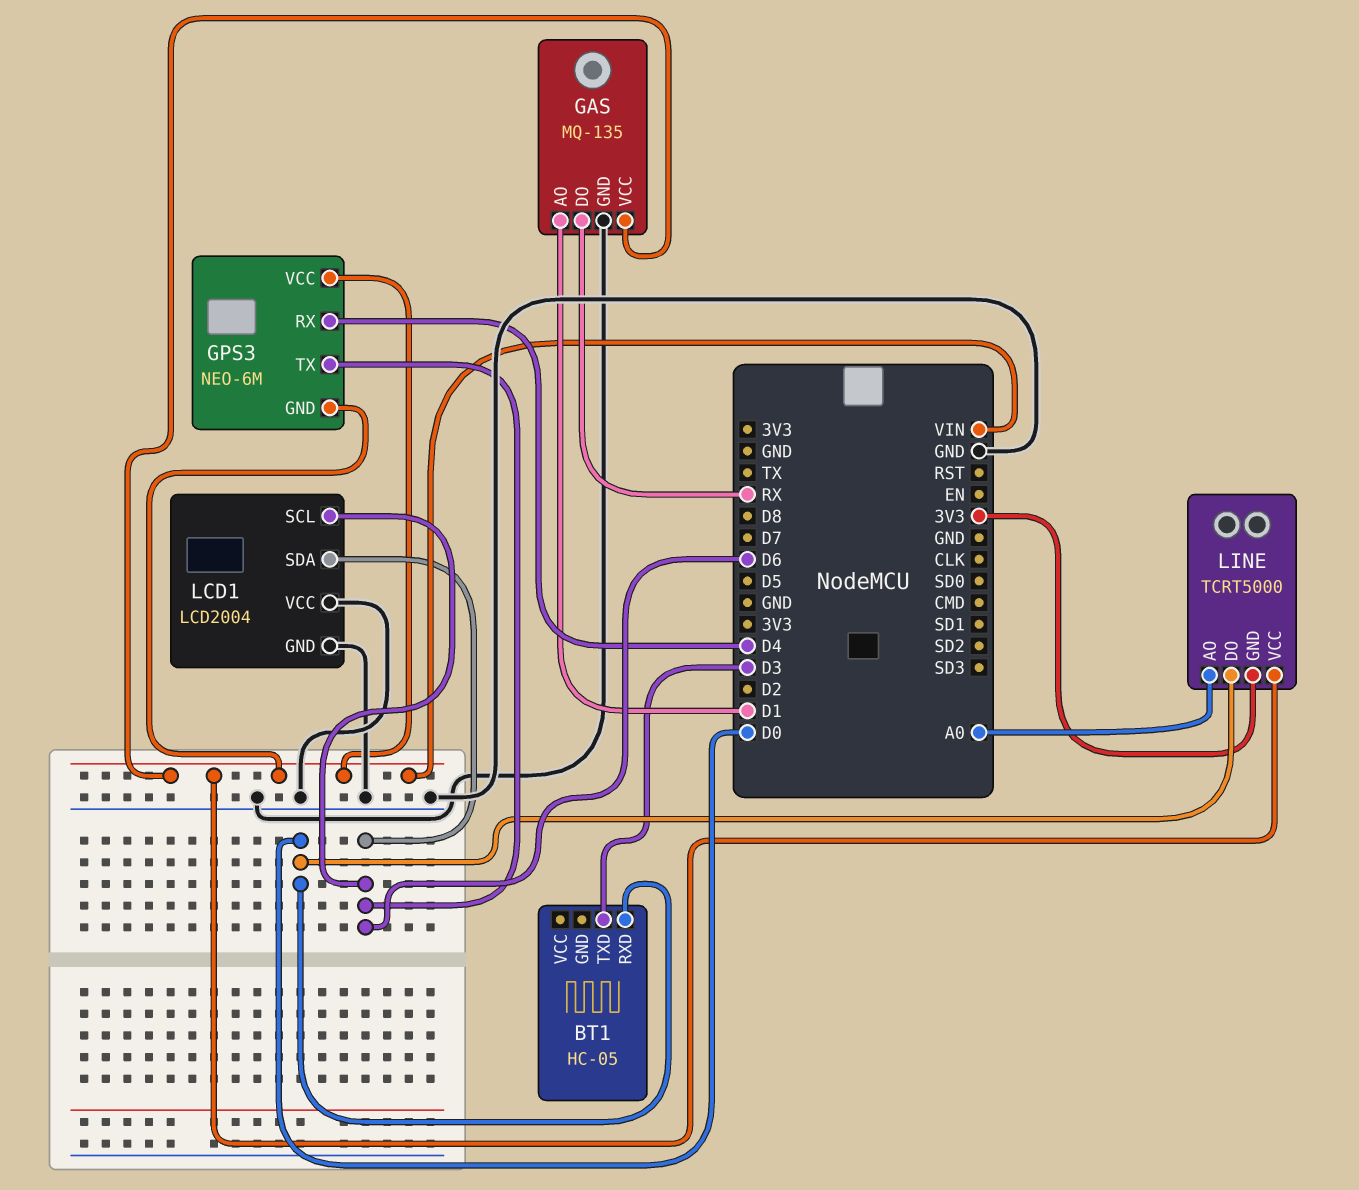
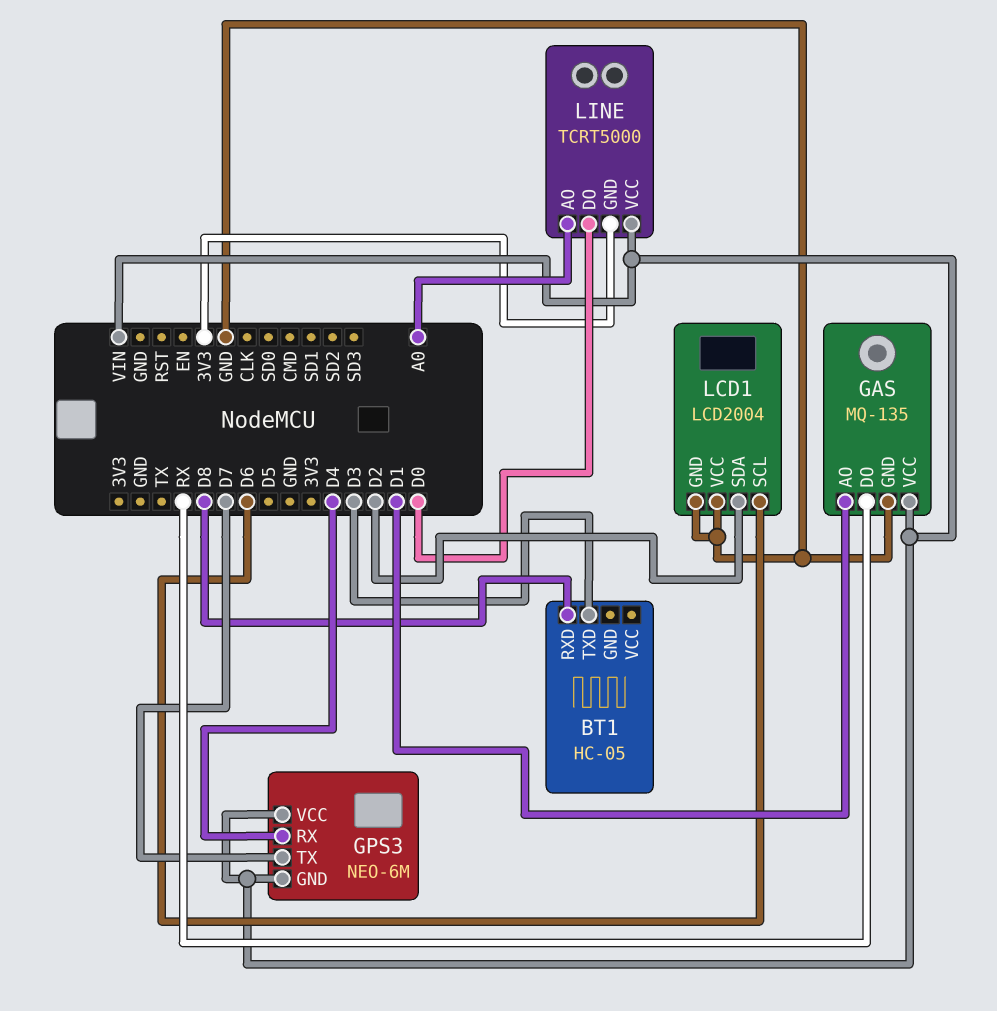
BT1 pin RXD: D0 -> D8
GPS3 pin TX: D6 -> D7
LCD1 pin SDA: D6 -> D2

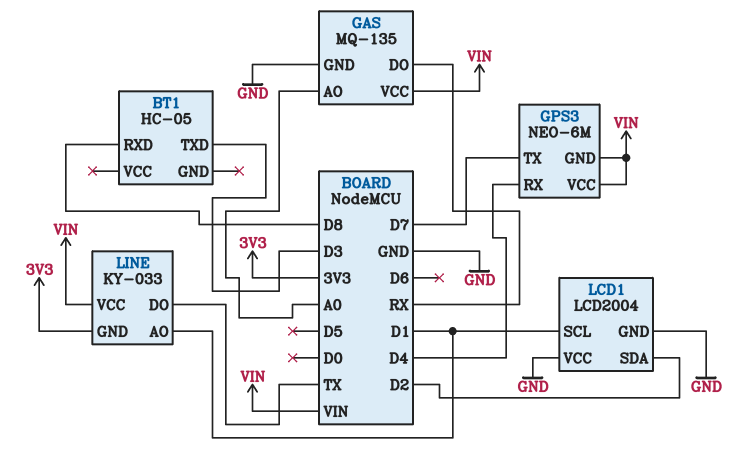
GAS pin AO: D1 -> A0
LCD1 pin SCL: D6 -> D1
LINE: TCRT5000 -> KY-033
LINE pin AO: A0 -> D1
LINE pin DO: D0 -> TX

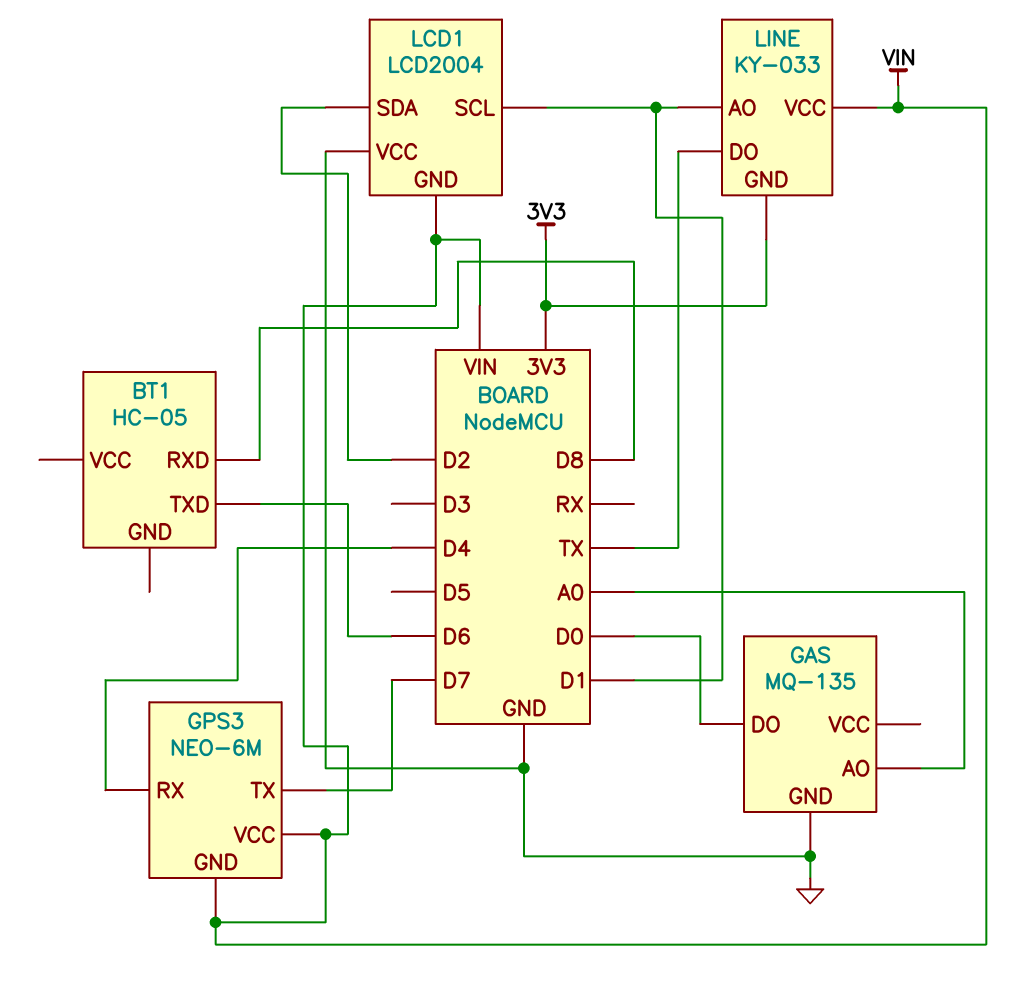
BT1 pin TXD: D3 -> D6
GAS pin DO: RX -> D0
GAS pin VCC: VIN -> none
LCD1 pin GND: GND -> VIN

